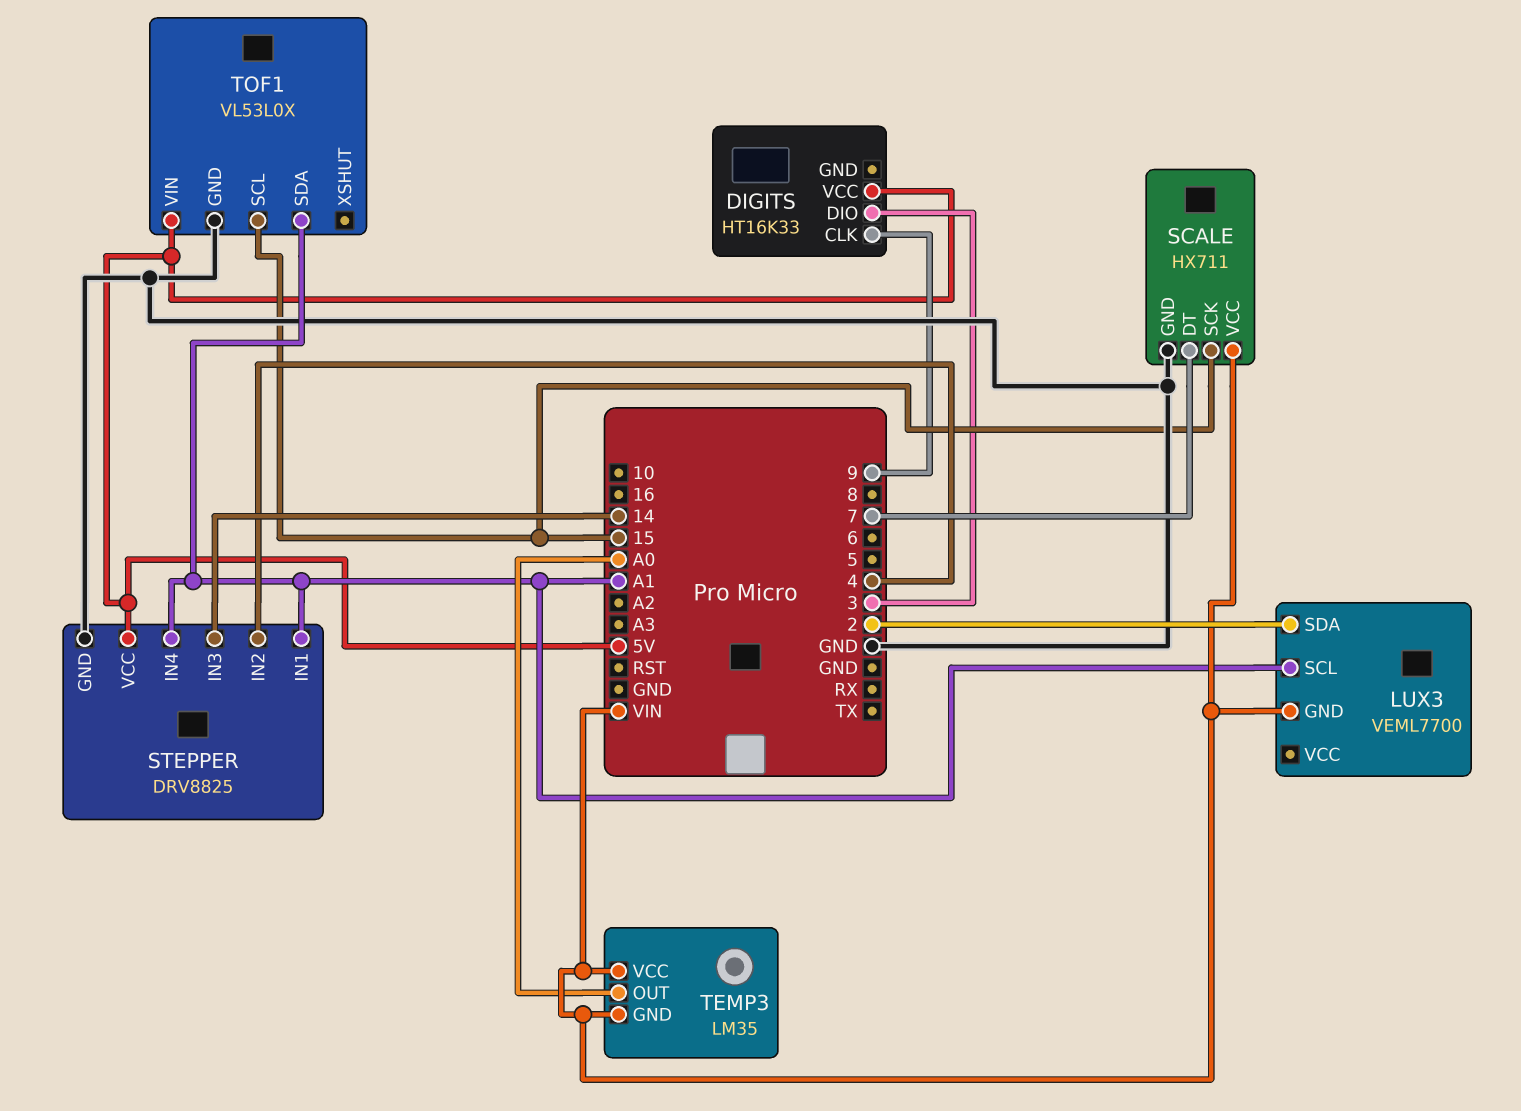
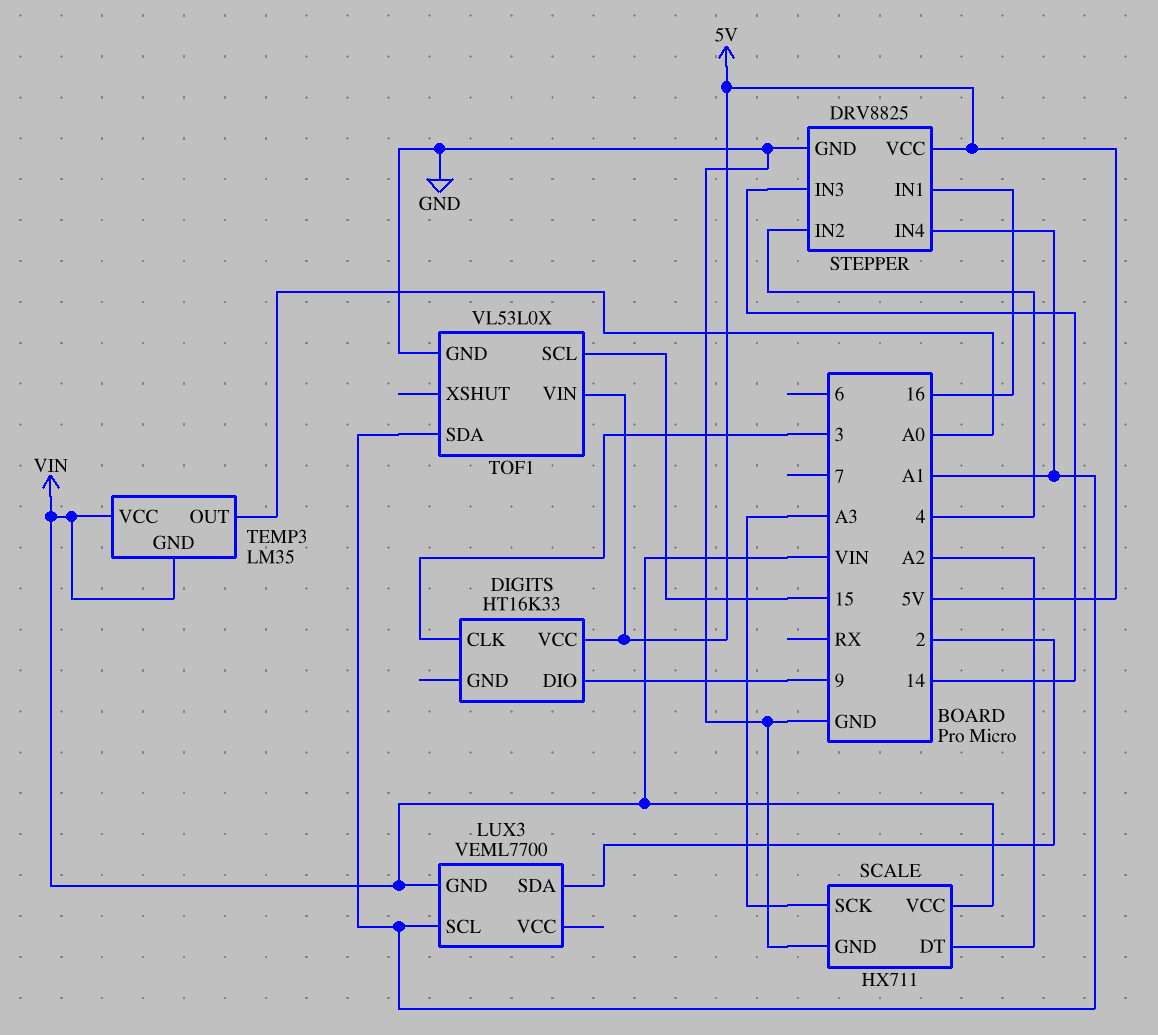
DIGITS pin CLK: 9 -> 3
DIGITS pin DIO: 3 -> 9
SCALE pin DT: 7 -> A2
SCALE pin SCK: 15 -> A3
STEPPER pin IN1: A1 -> 16

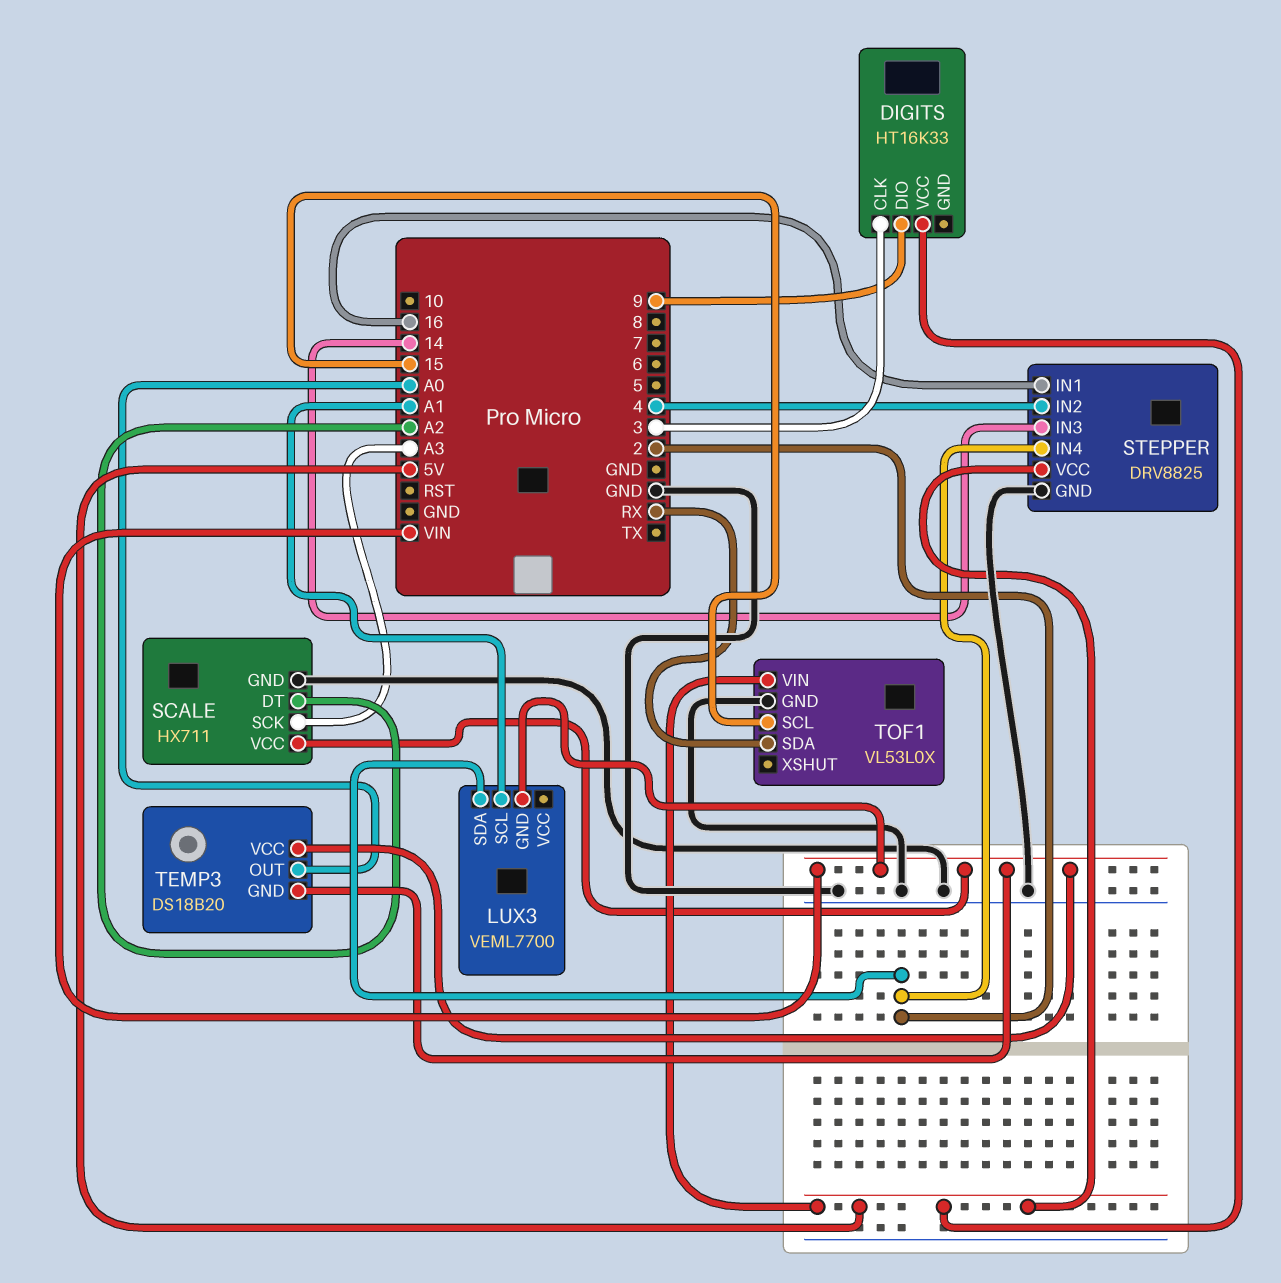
STEPPER pin IN4: A1 -> 2
TEMP3: LM35 -> DS18B20
TOF1 pin SDA: A1 -> RX

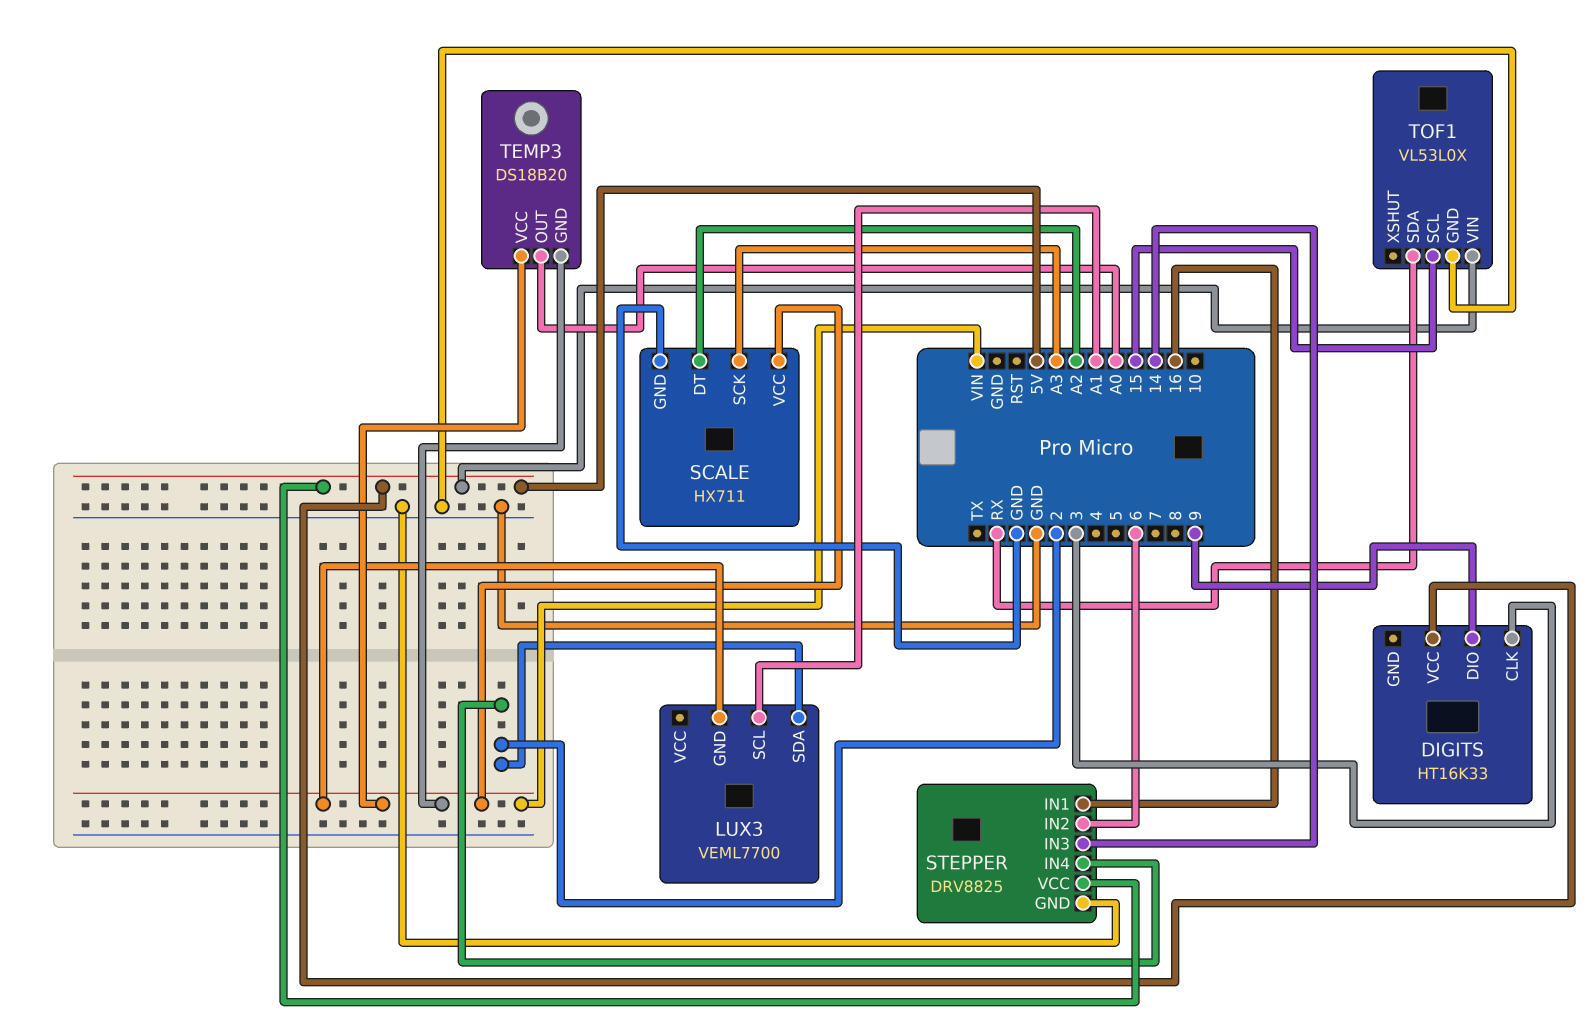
STEPPER pin IN2: 4 -> 6

